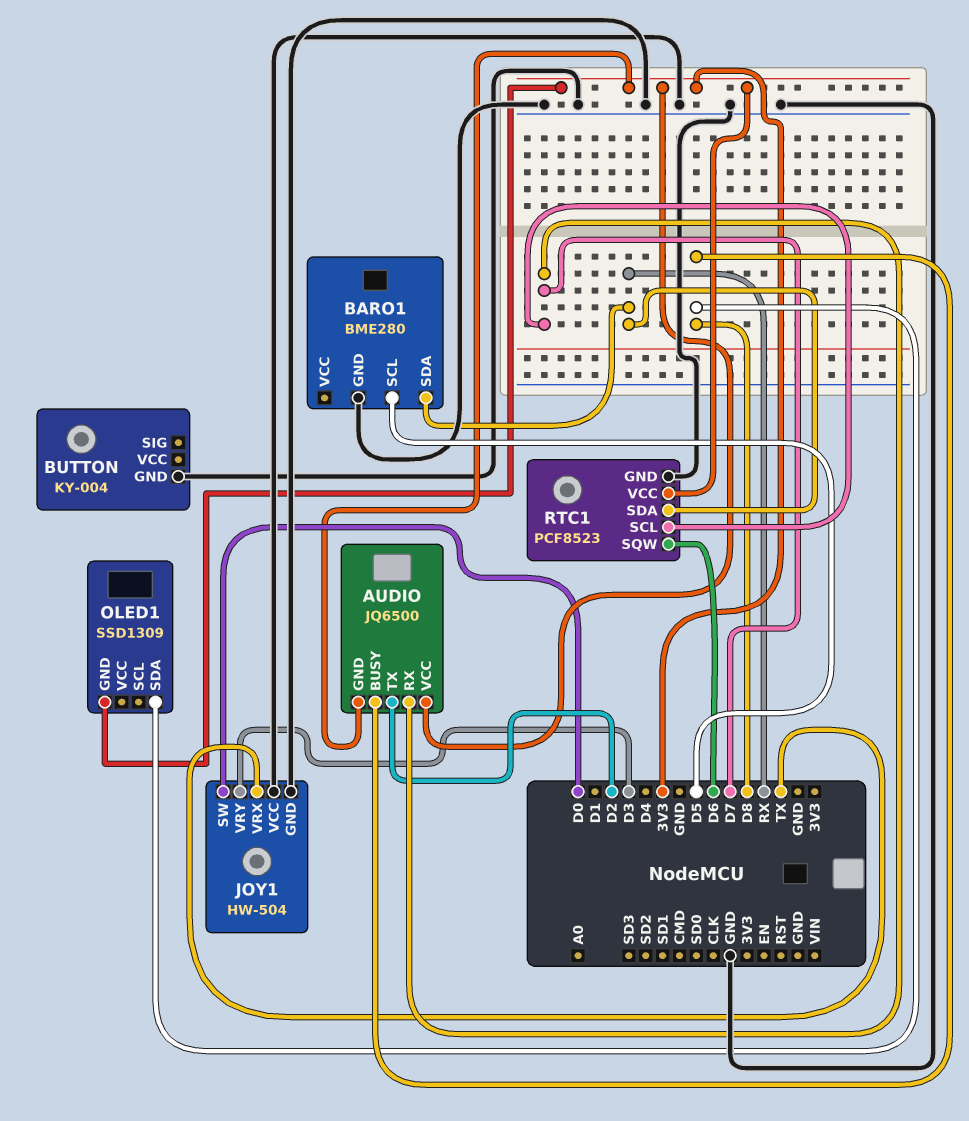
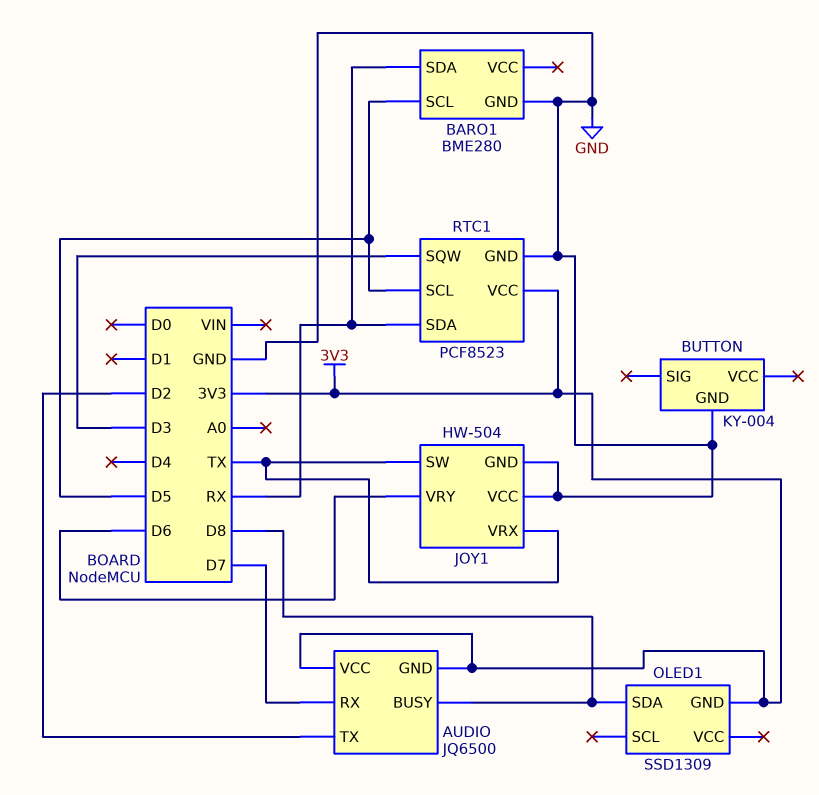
JOY1 pin SW: D0 -> TX
JOY1 pin VRY: D3 -> D6
RTC1 pin SCL: D7 -> D5
RTC1 pin SQW: D6 -> D3

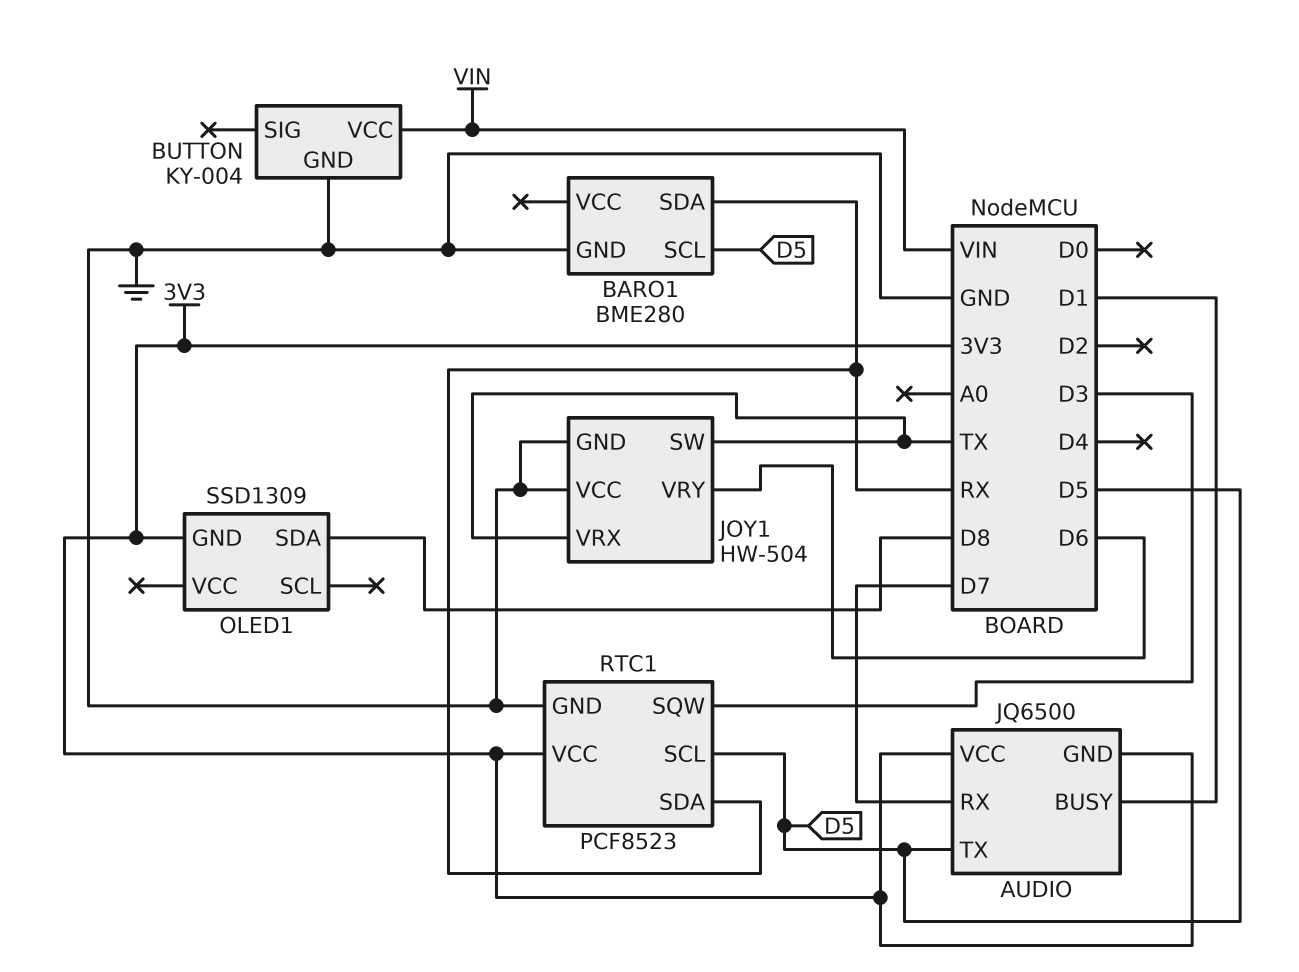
AUDIO pin BUSY: D8 -> D1
AUDIO pin TX: D2 -> D5
BUTTON pin VCC: none -> VIN

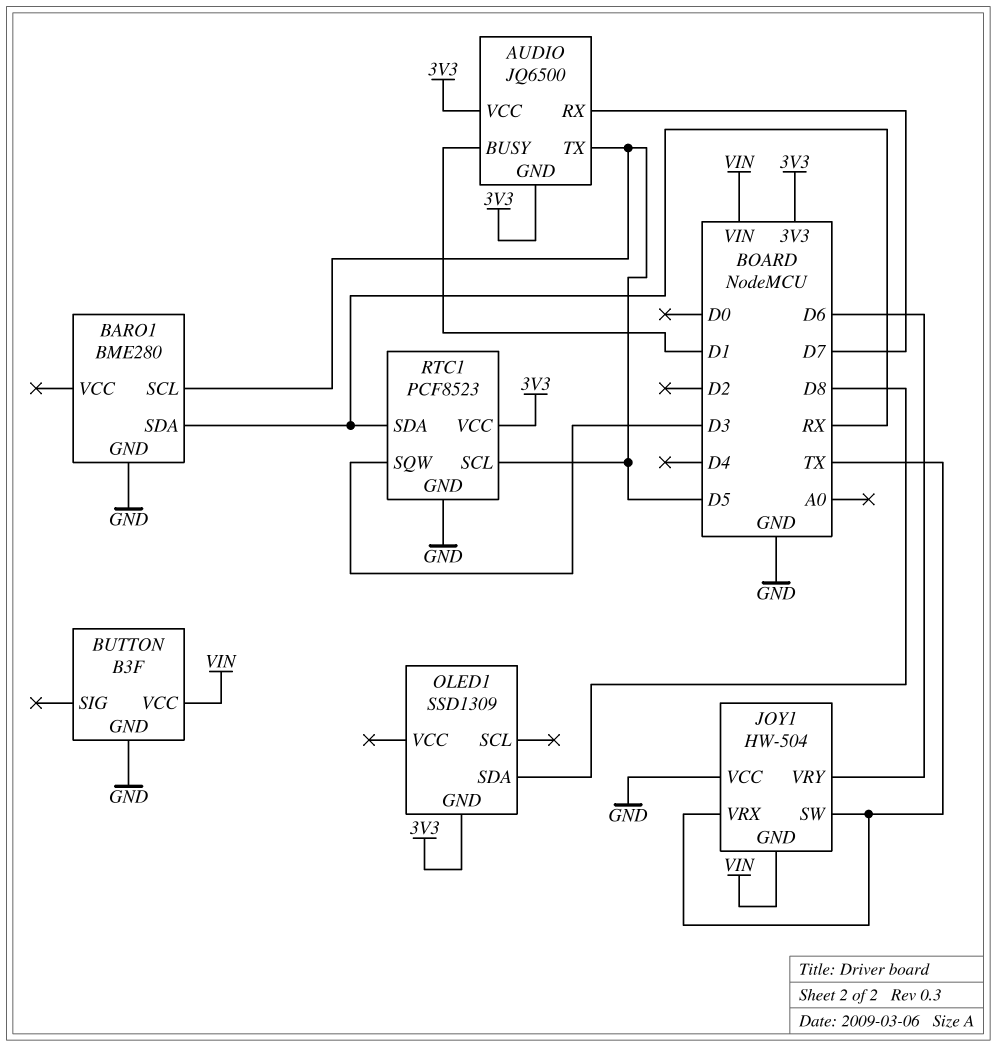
BUTTON: KY-004 -> B3F
JOY1 pin GND: GND -> VIN

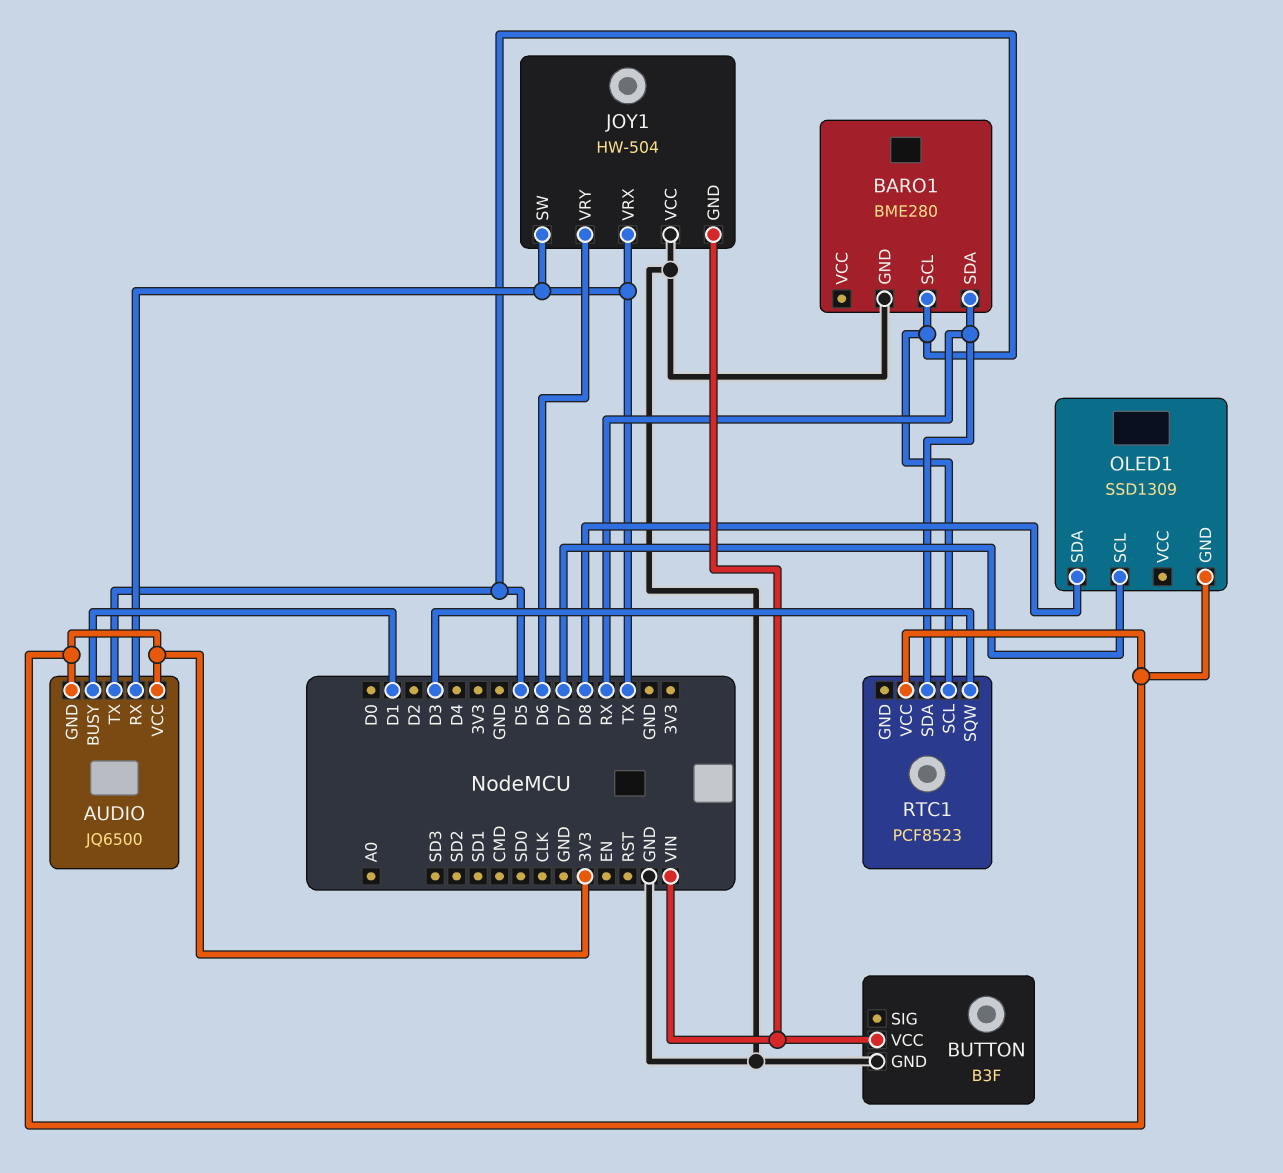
AUDIO pin RX: D7 -> TX
OLED1 pin SCL: none -> D7
RTC1 pin GND: GND -> none

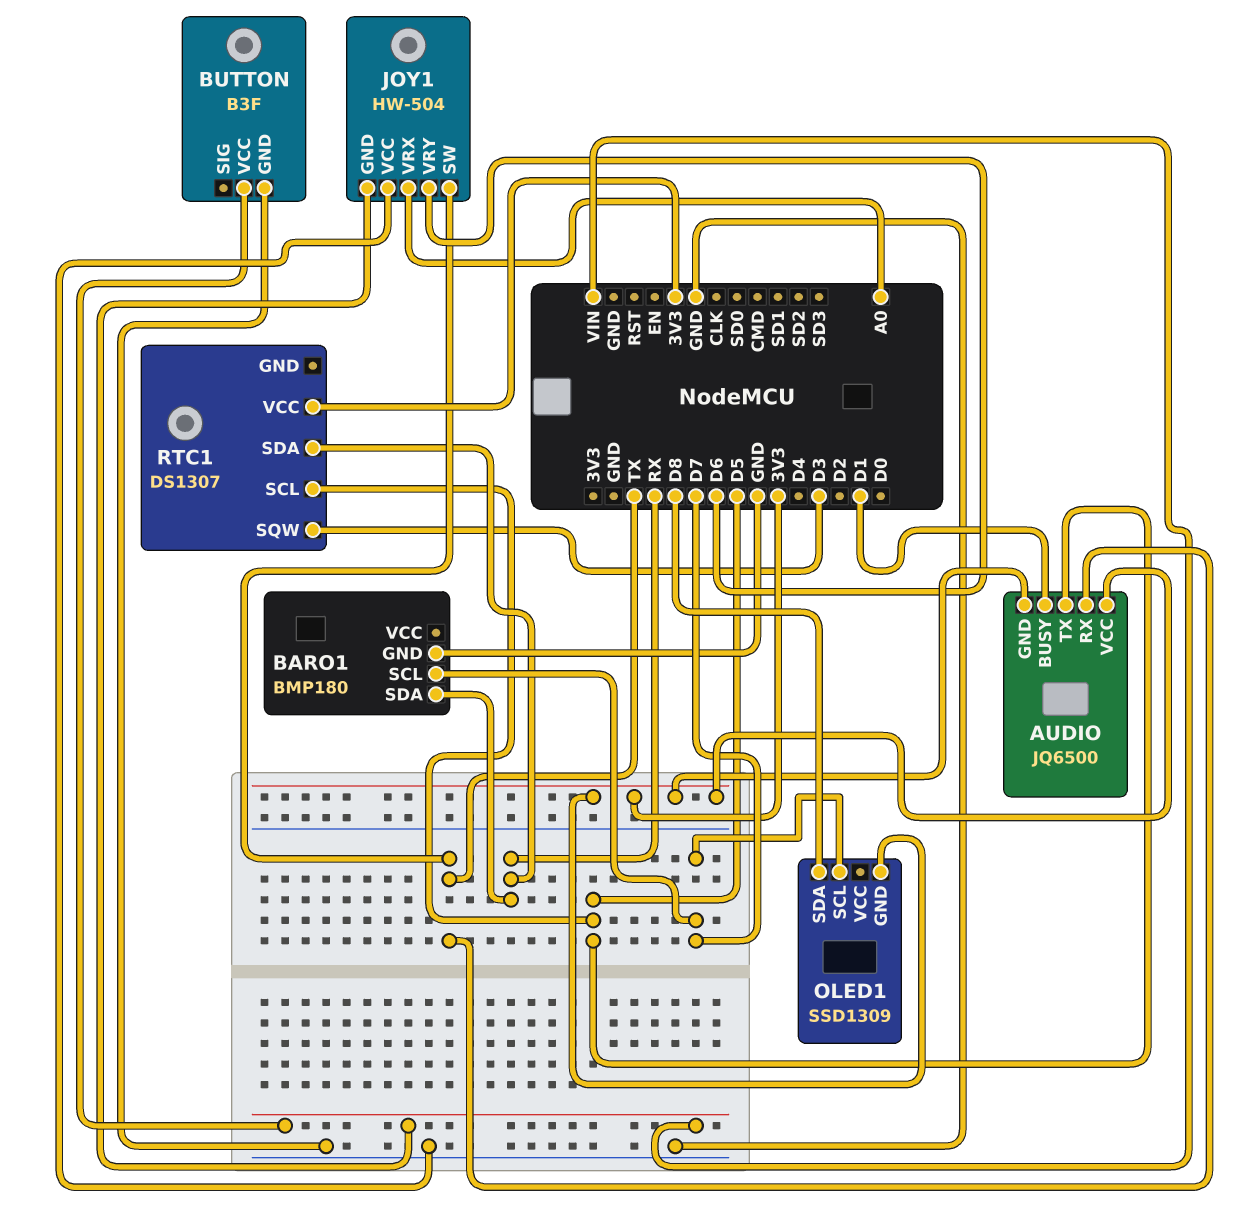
BARO1: BME280 -> BMP180
BARO1 pin SCL: D5 -> D7
JOY1 pin VRX: TX -> A0
RTC1: PCF8523 -> DS1307

